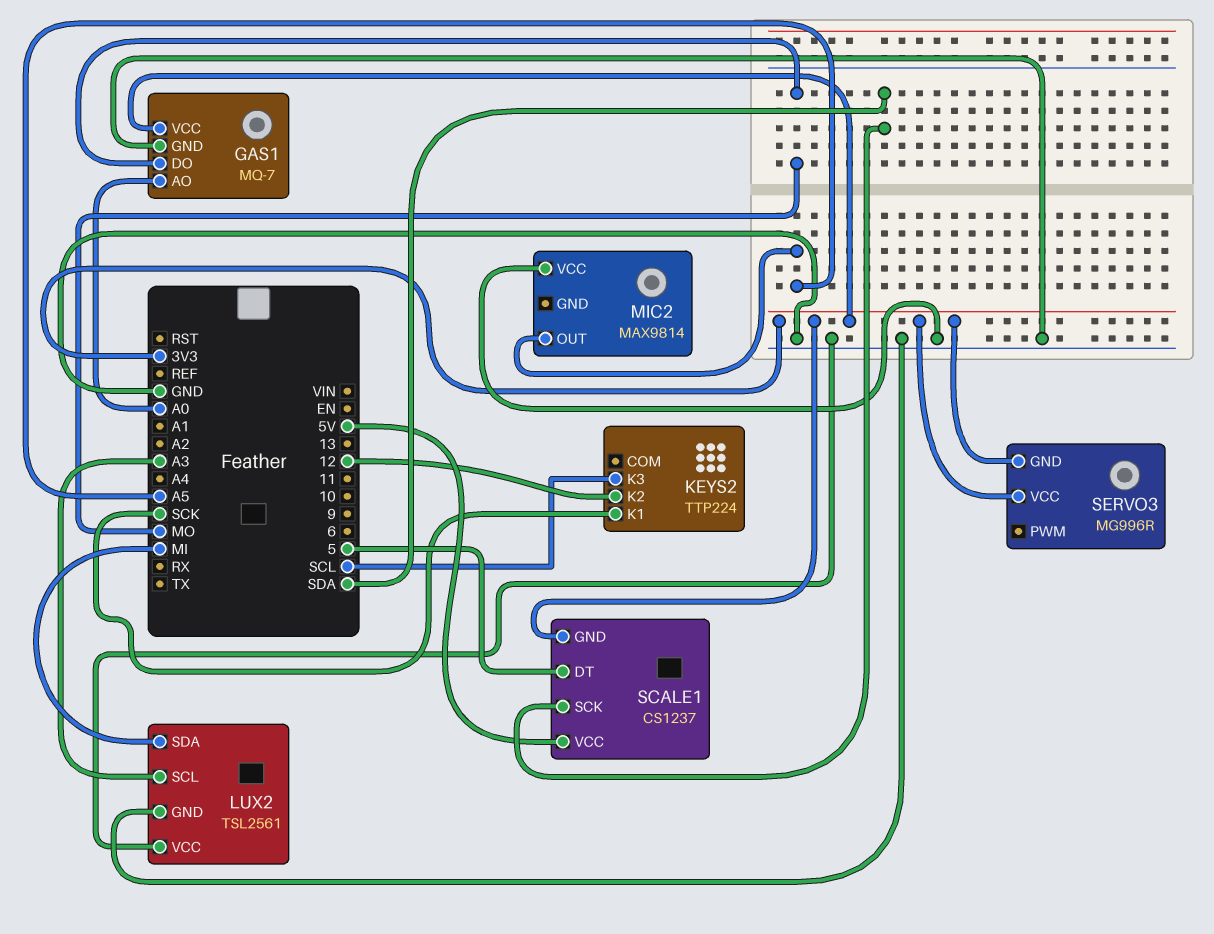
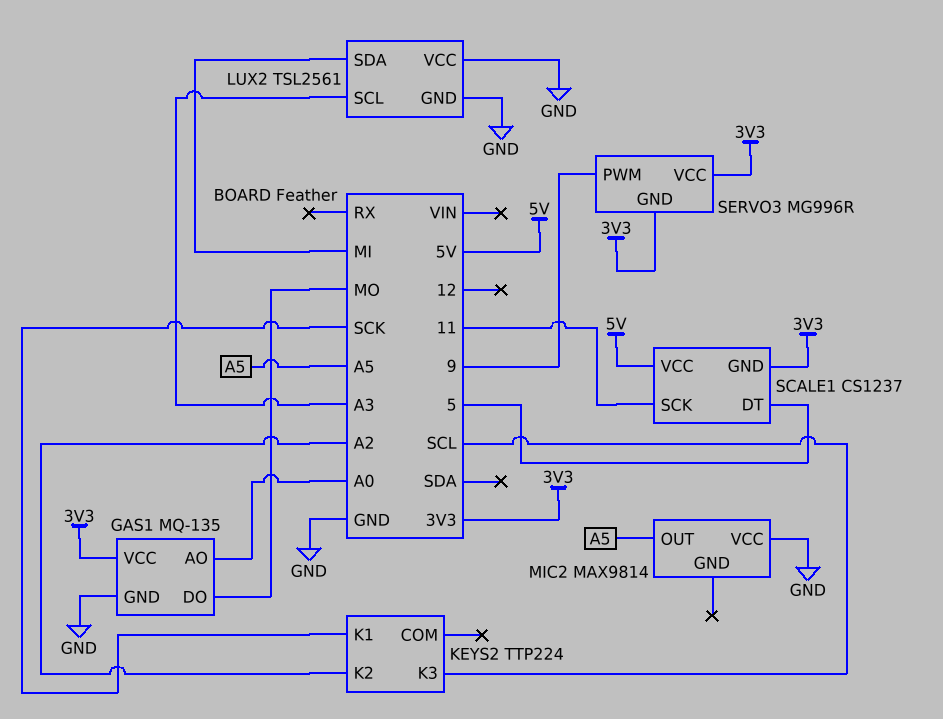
GAS1: MQ-7 -> MQ-135
KEYS2 pin K2: 12 -> A2
SCALE1 pin SCK: SDA -> 11
SERVO3 pin PWM: none -> 9

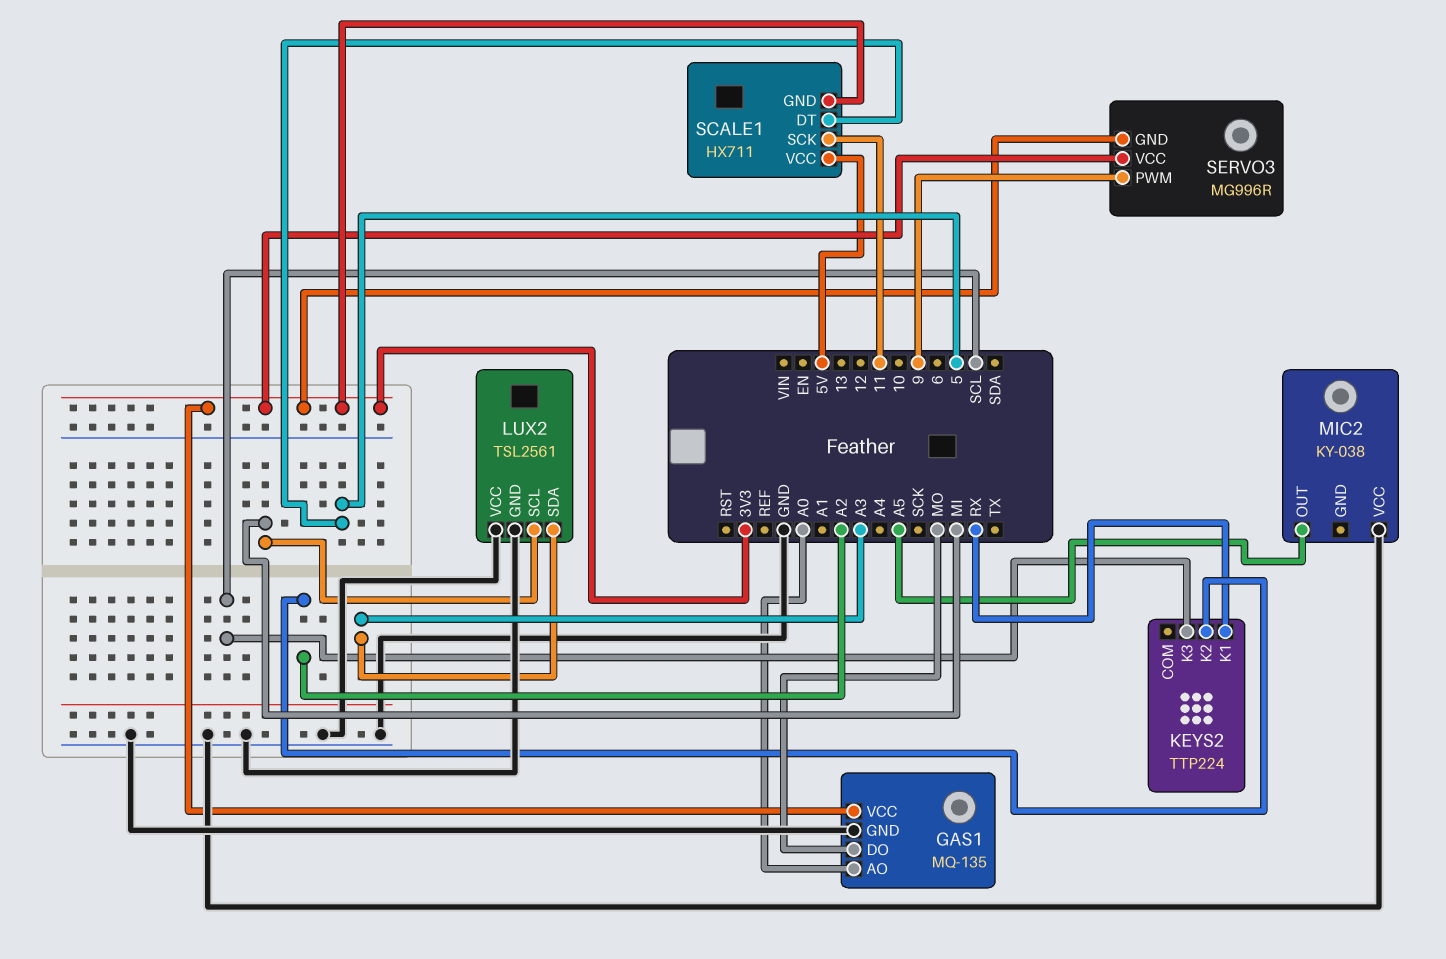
KEYS2 pin K1: SCK -> RX
LUX2 pin SCL: A3 -> MI
LUX2 pin SDA: MI -> A3
MIC2: MAX9814 -> KY-038
SCALE1: CS1237 -> HX711

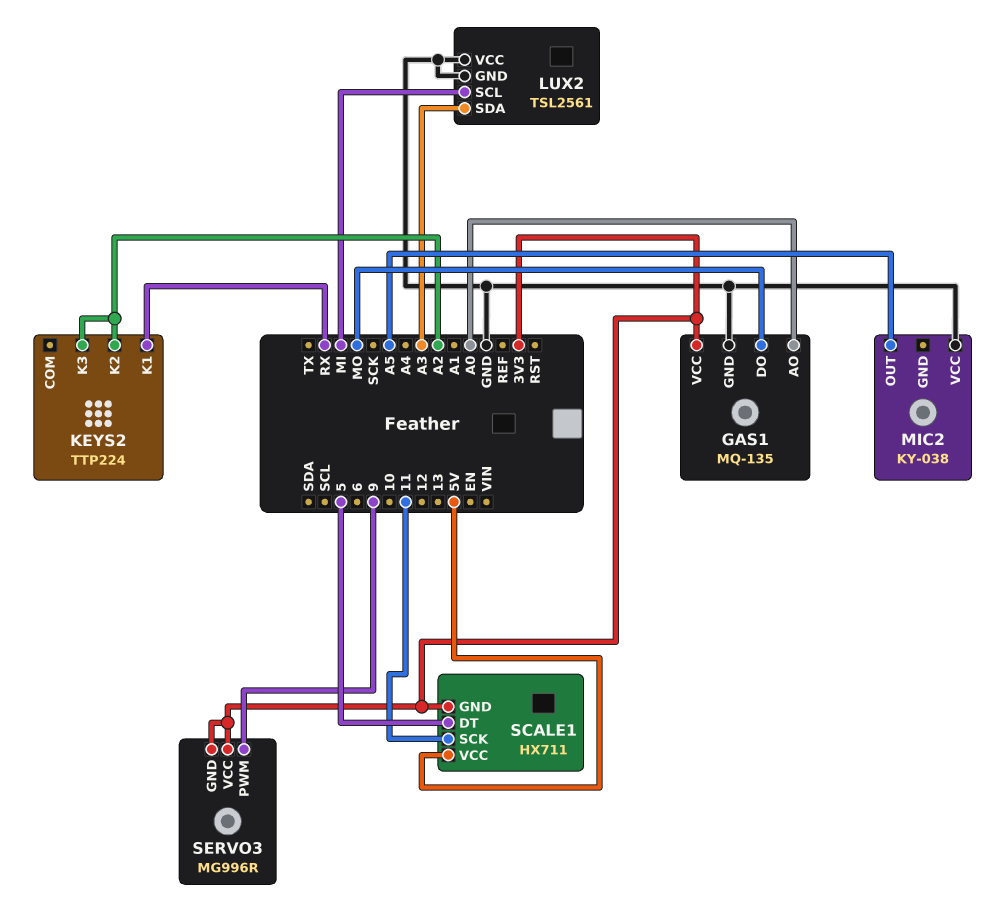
KEYS2 pin K3: SCL -> A2

